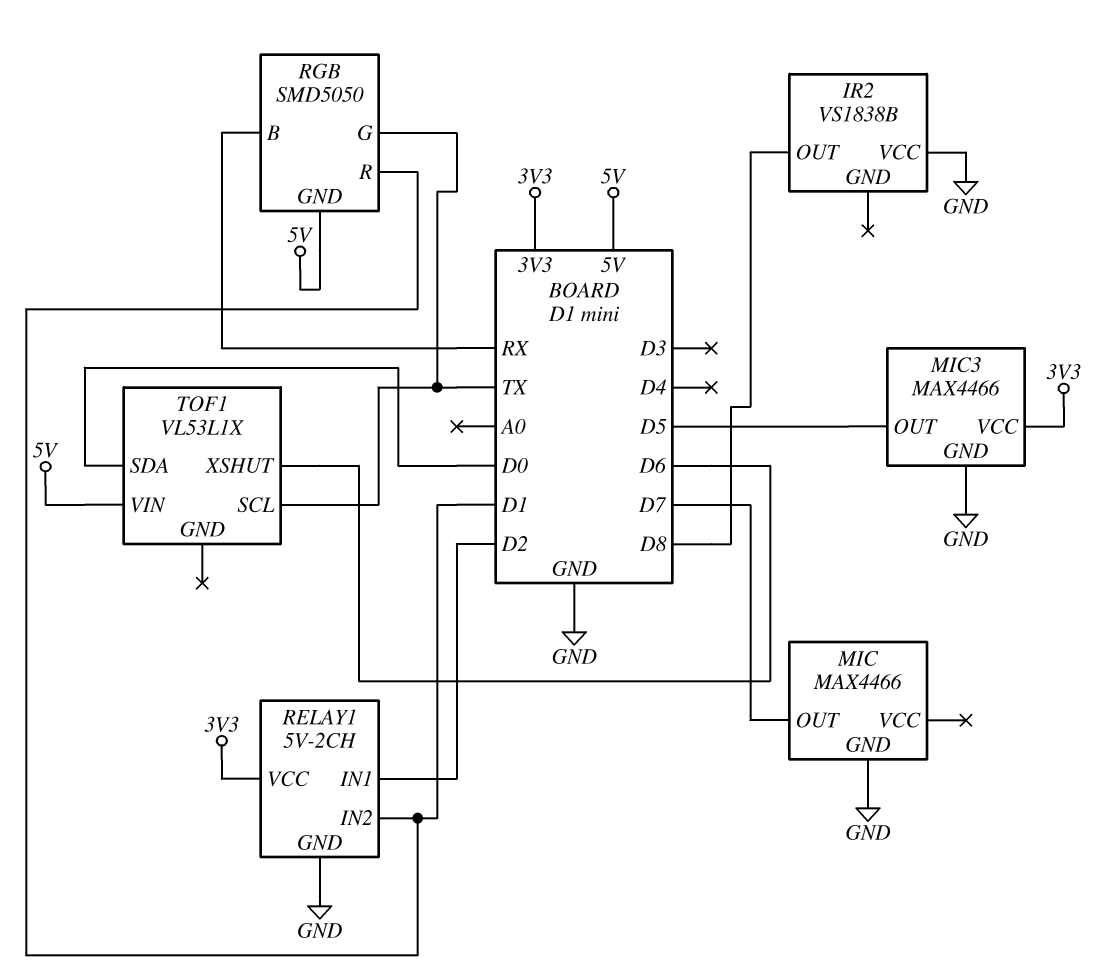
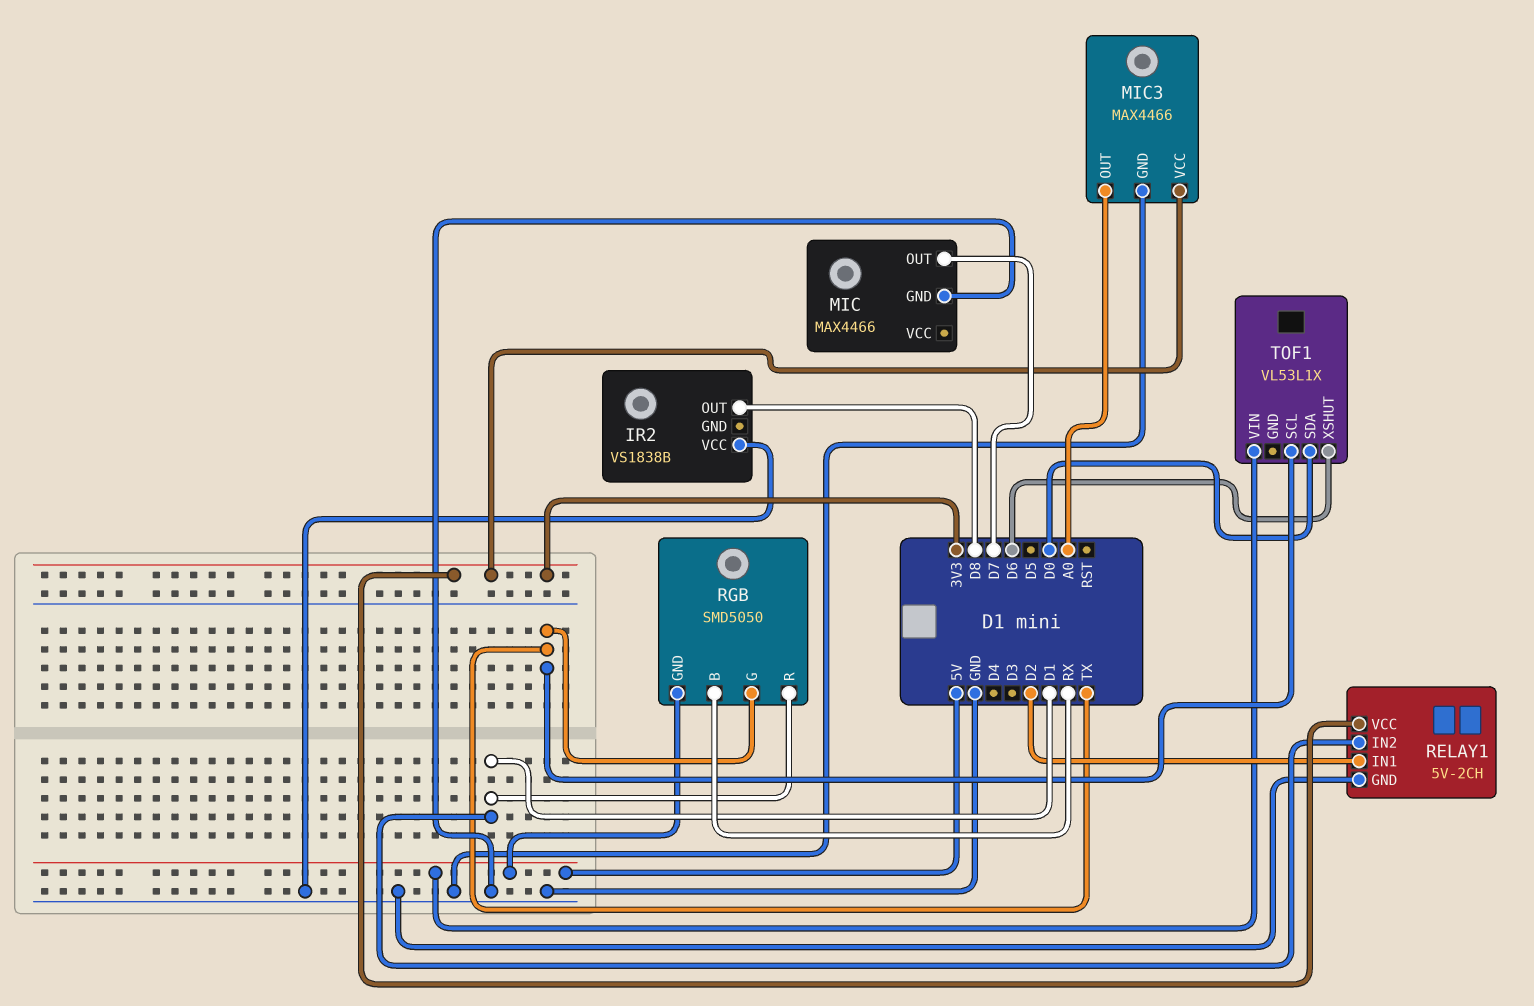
MIC3 pin OUT: D5 -> A0

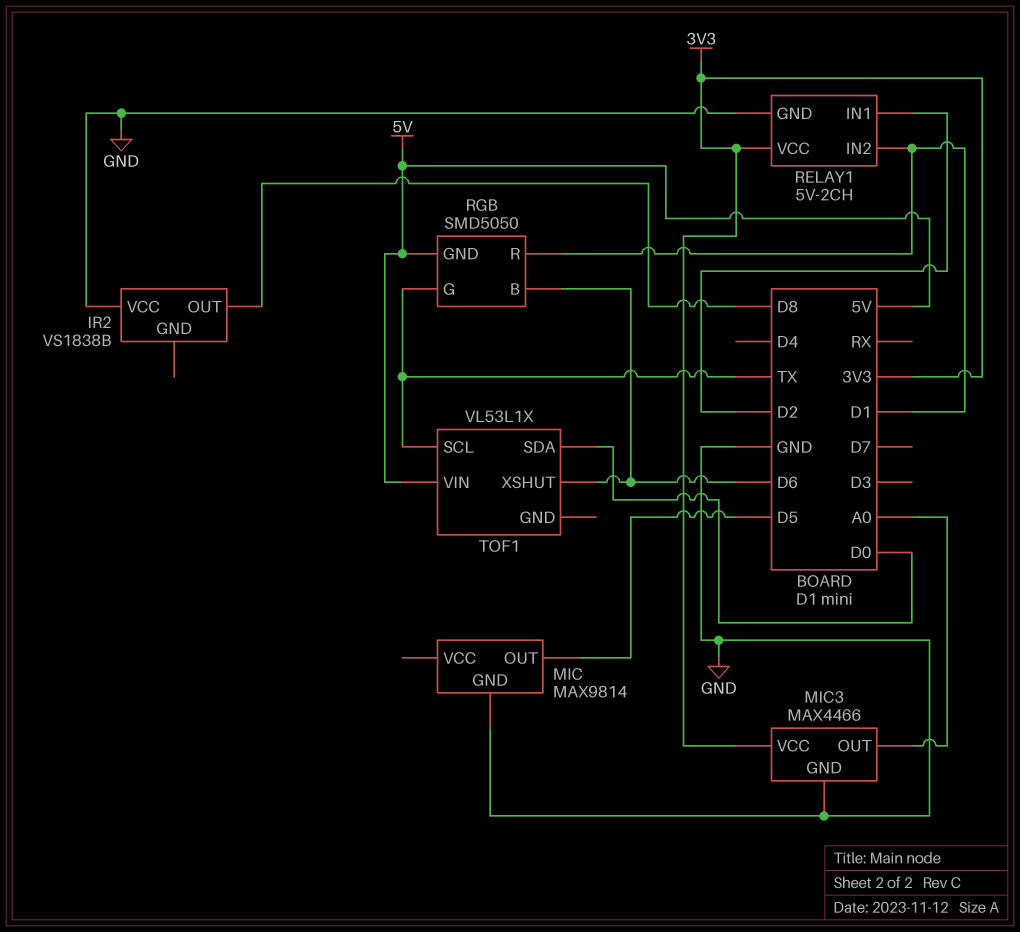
MIC: MAX4466 -> MAX9814
MIC pin OUT: D7 -> D5
RGB pin B: RX -> D6

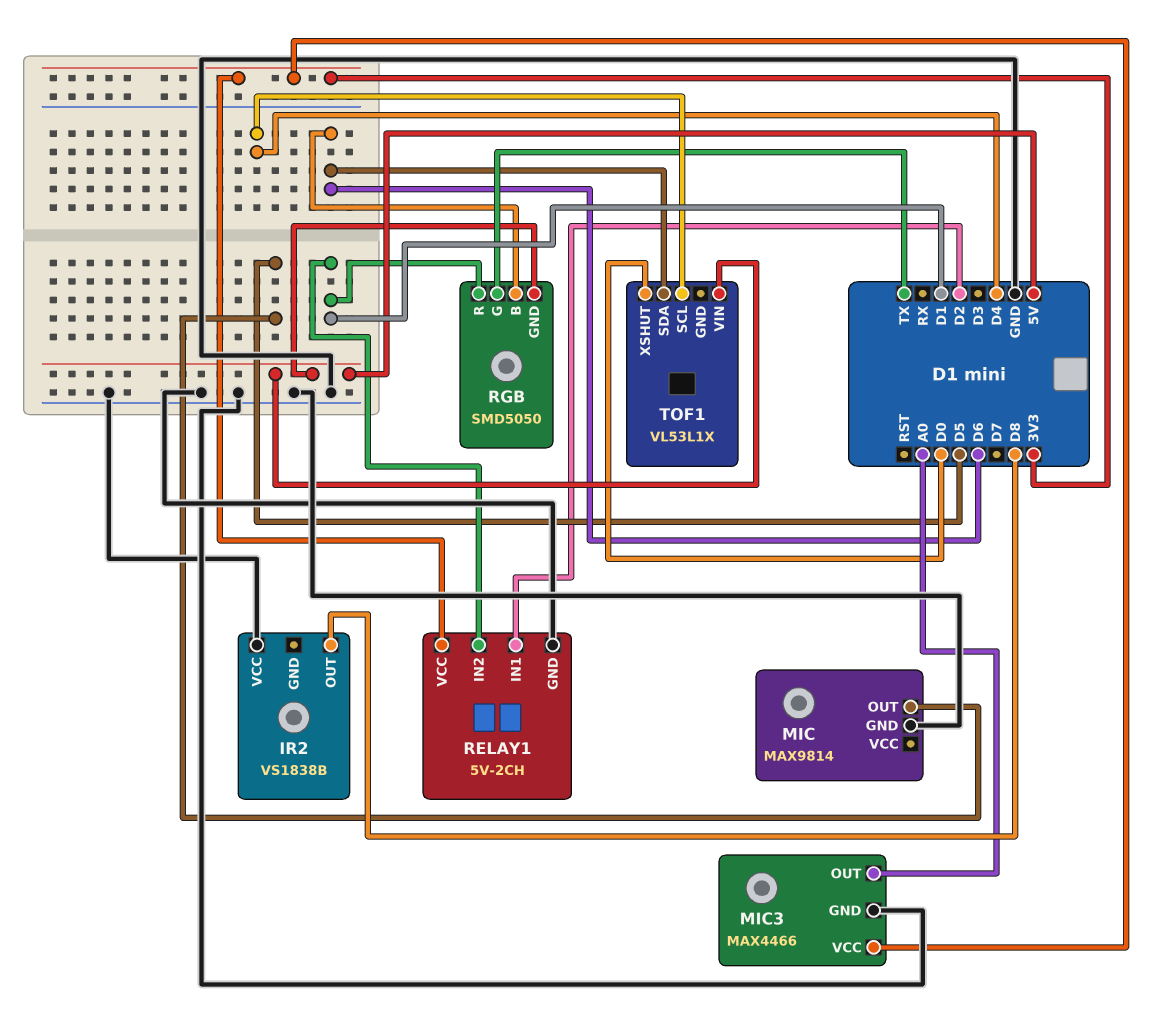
TOF1 pin SCL: TX -> D4
TOF1 pin SDA: D0 -> D6
TOF1 pin XSHUT: D6 -> D0

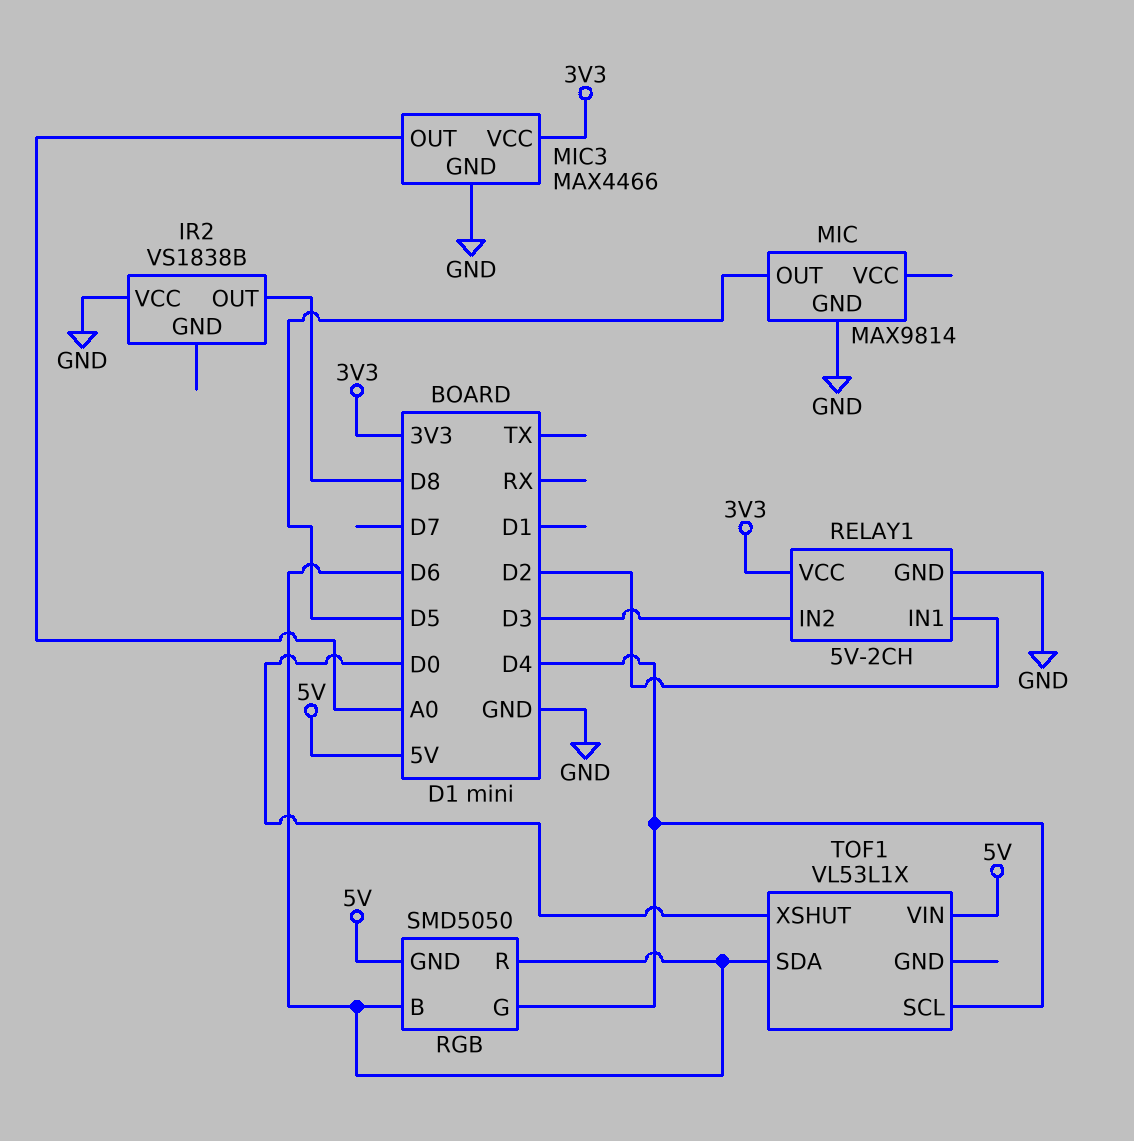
RELAY1 pin IN2: D1 -> D3
RGB pin G: TX -> D4
RGB pin R: D1 -> D6

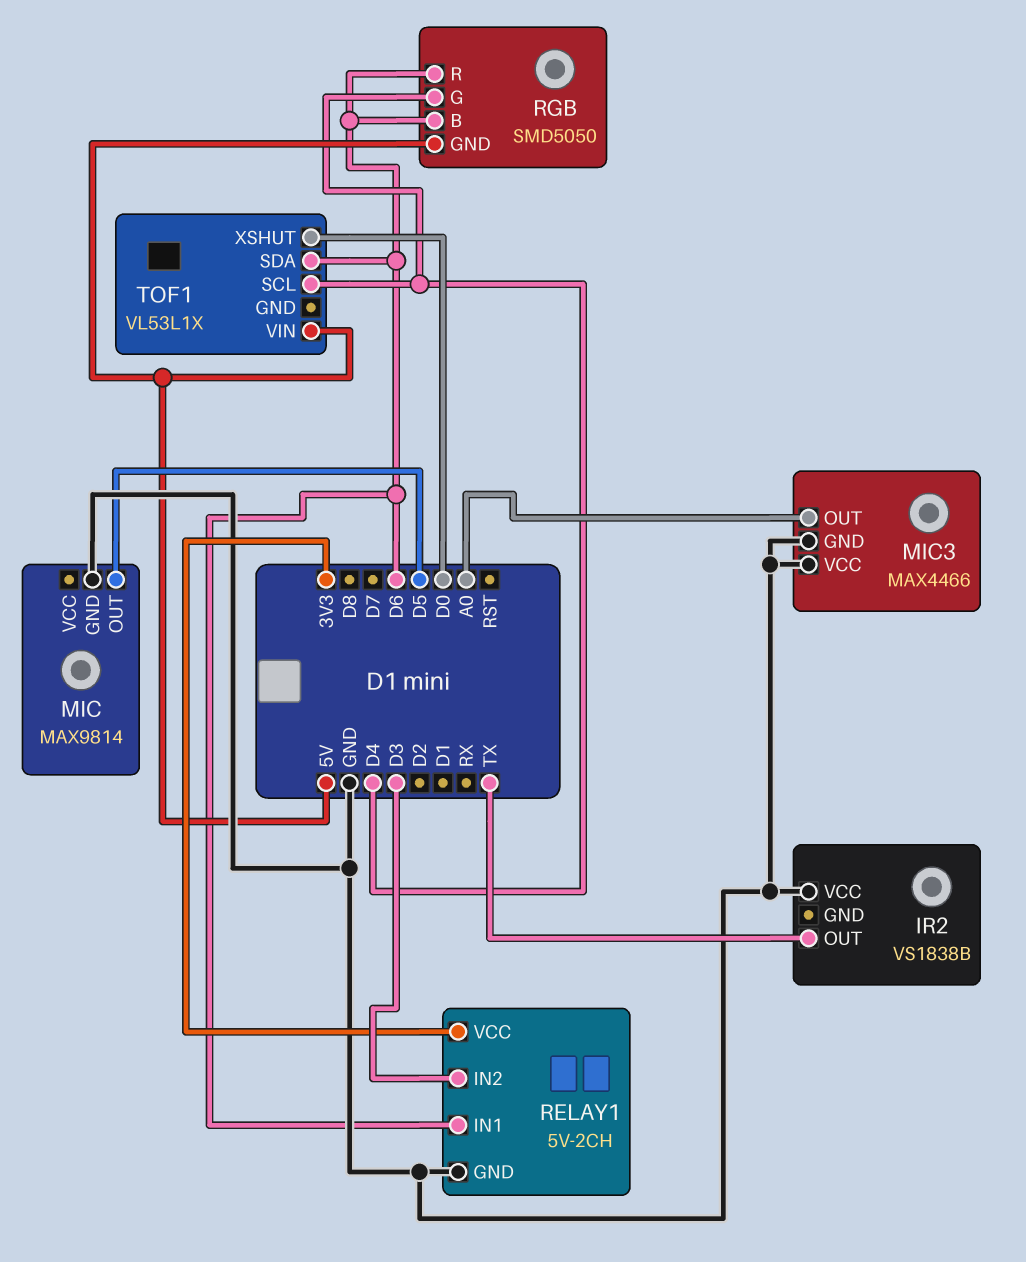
IR2 pin OUT: D8 -> TX
MIC3 pin VCC: 3V3 -> GND
RELAY1 pin IN1: D2 -> D6

